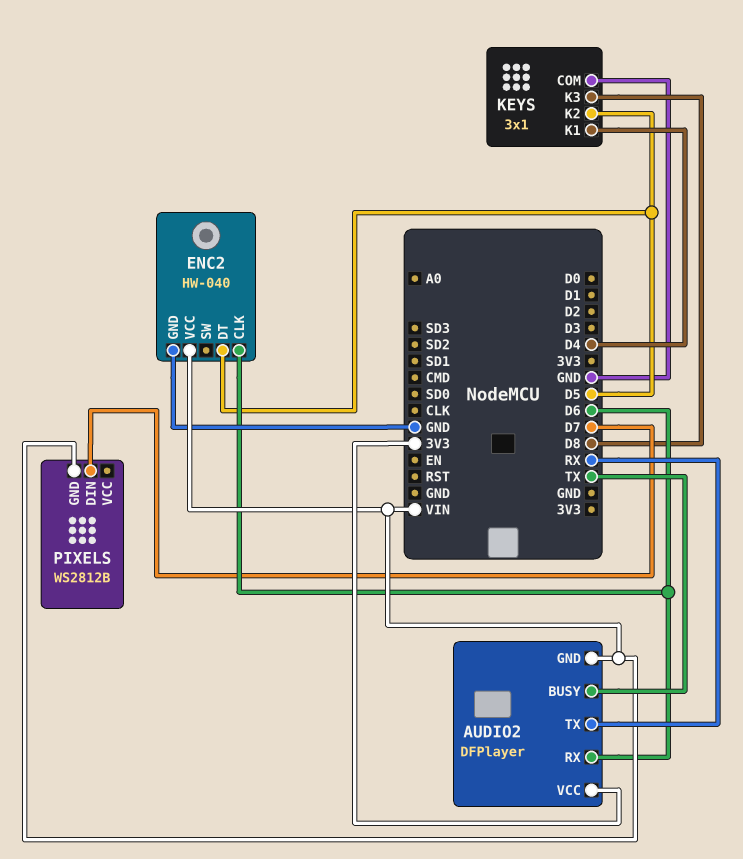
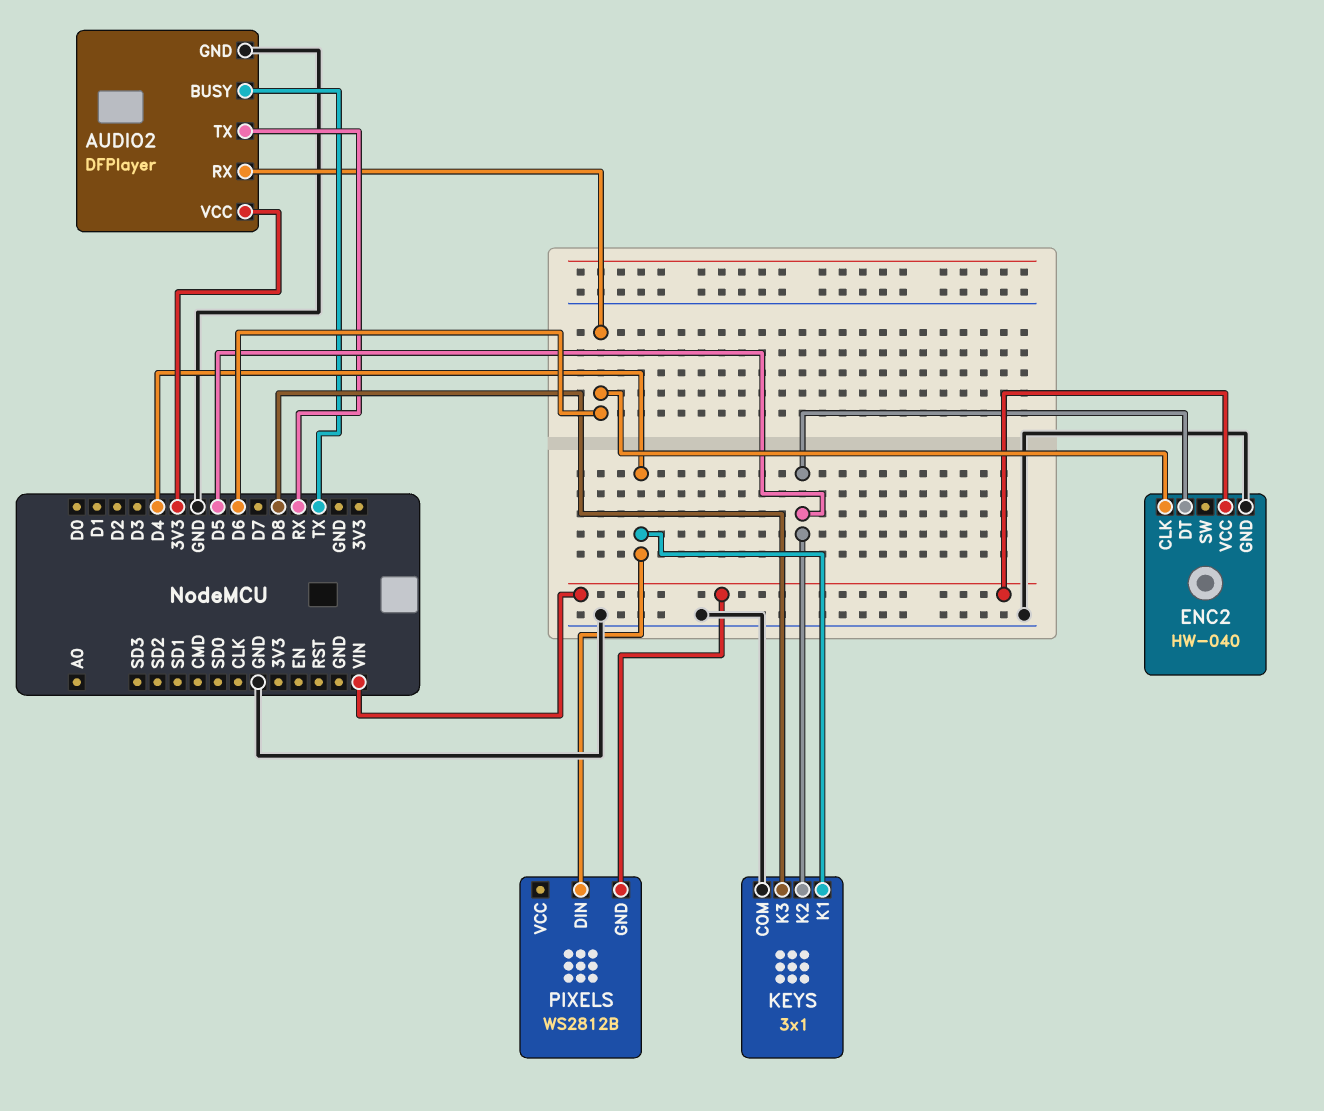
AUDIO2 pin GND: VIN -> GND
PIXELS pin DIN: D7 -> D4

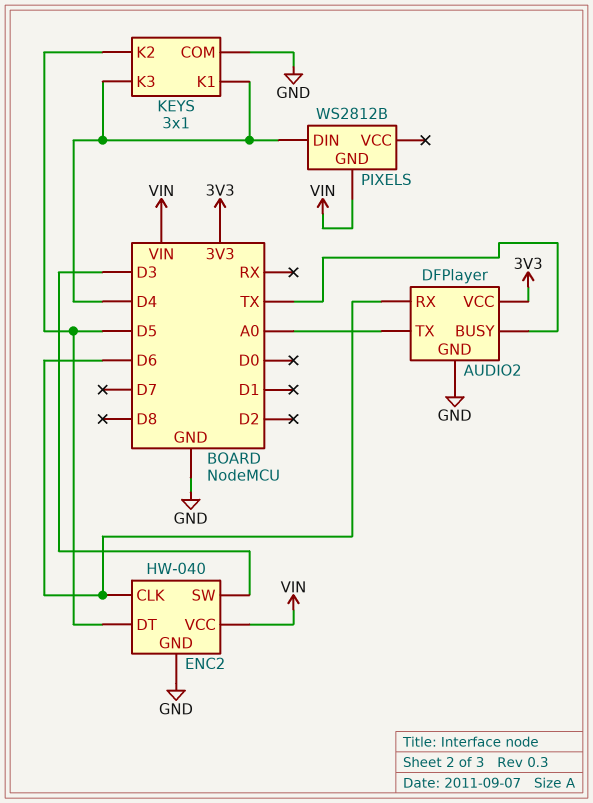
AUDIO2 pin TX: RX -> A0
ENC2 pin SW: none -> D3
KEYS pin K3: D8 -> D4

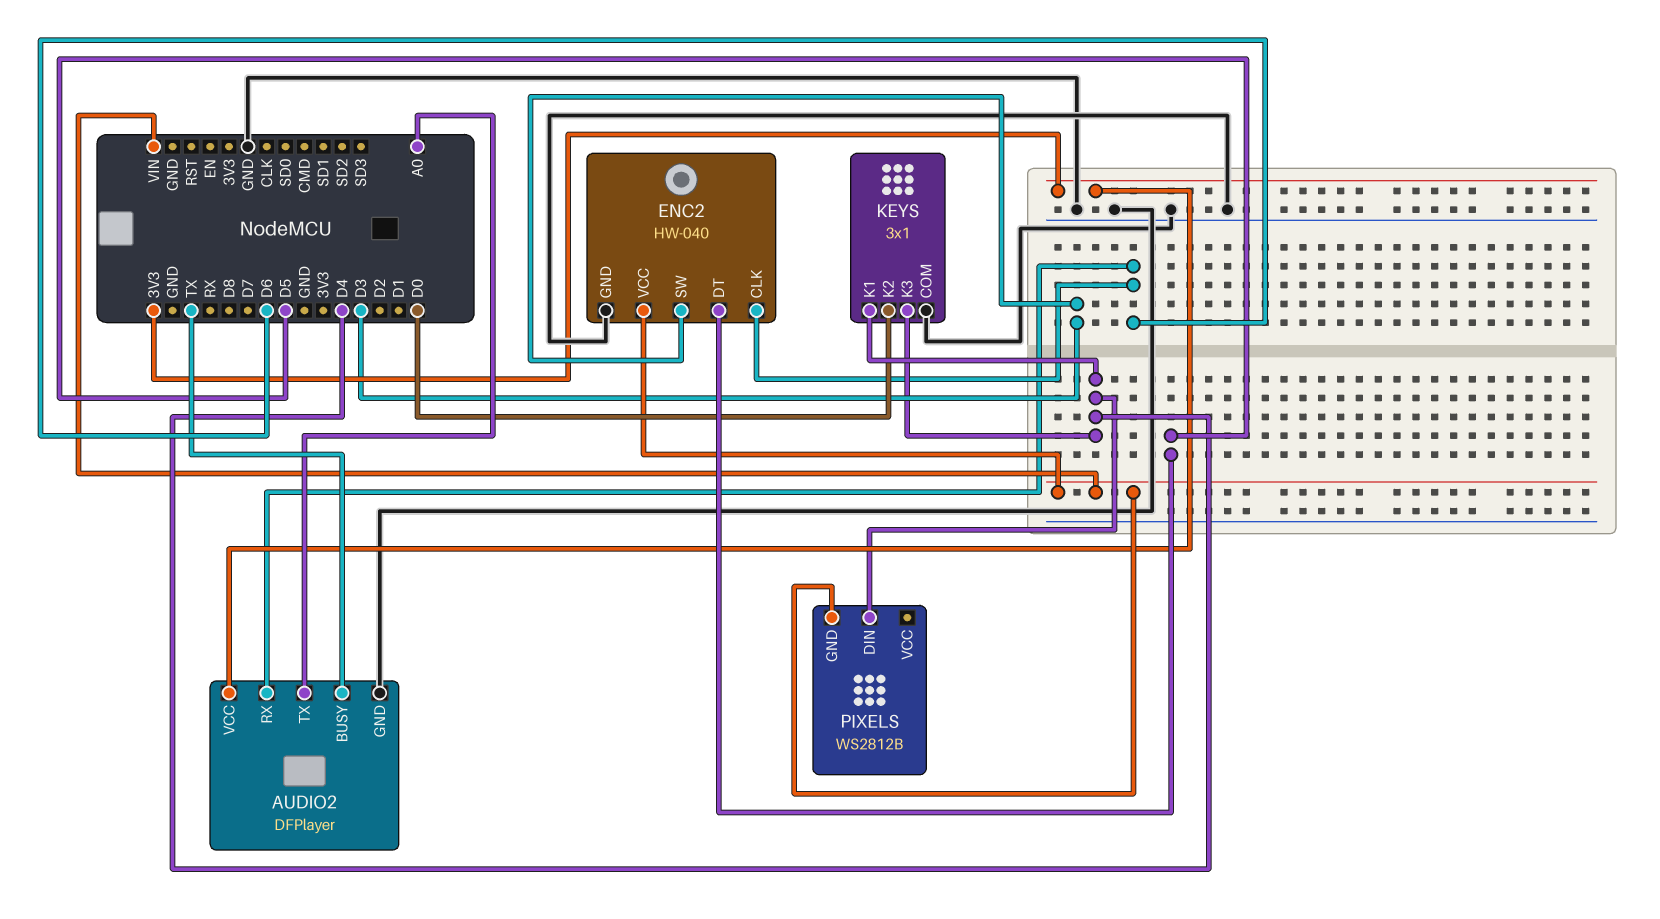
KEYS pin K2: D5 -> D0

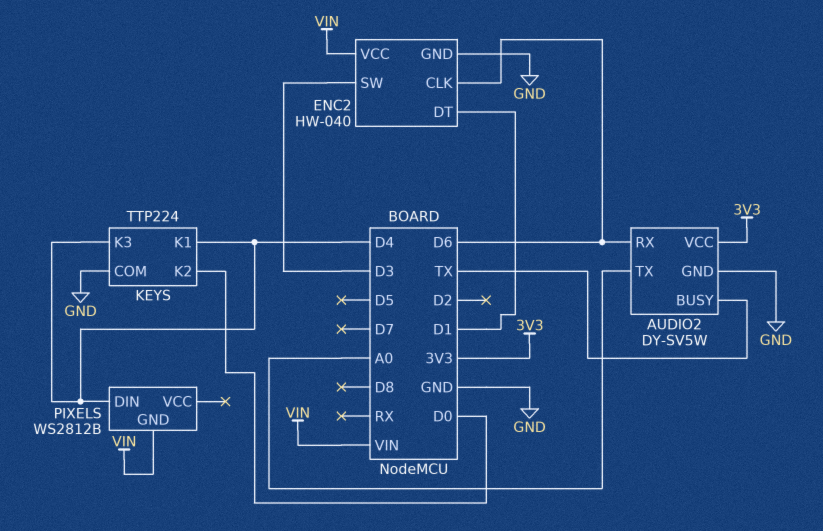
AUDIO2: DFPlayer -> DY-SV5W
ENC2 pin DT: D5 -> D1
KEYS: 3x1 -> TTP224

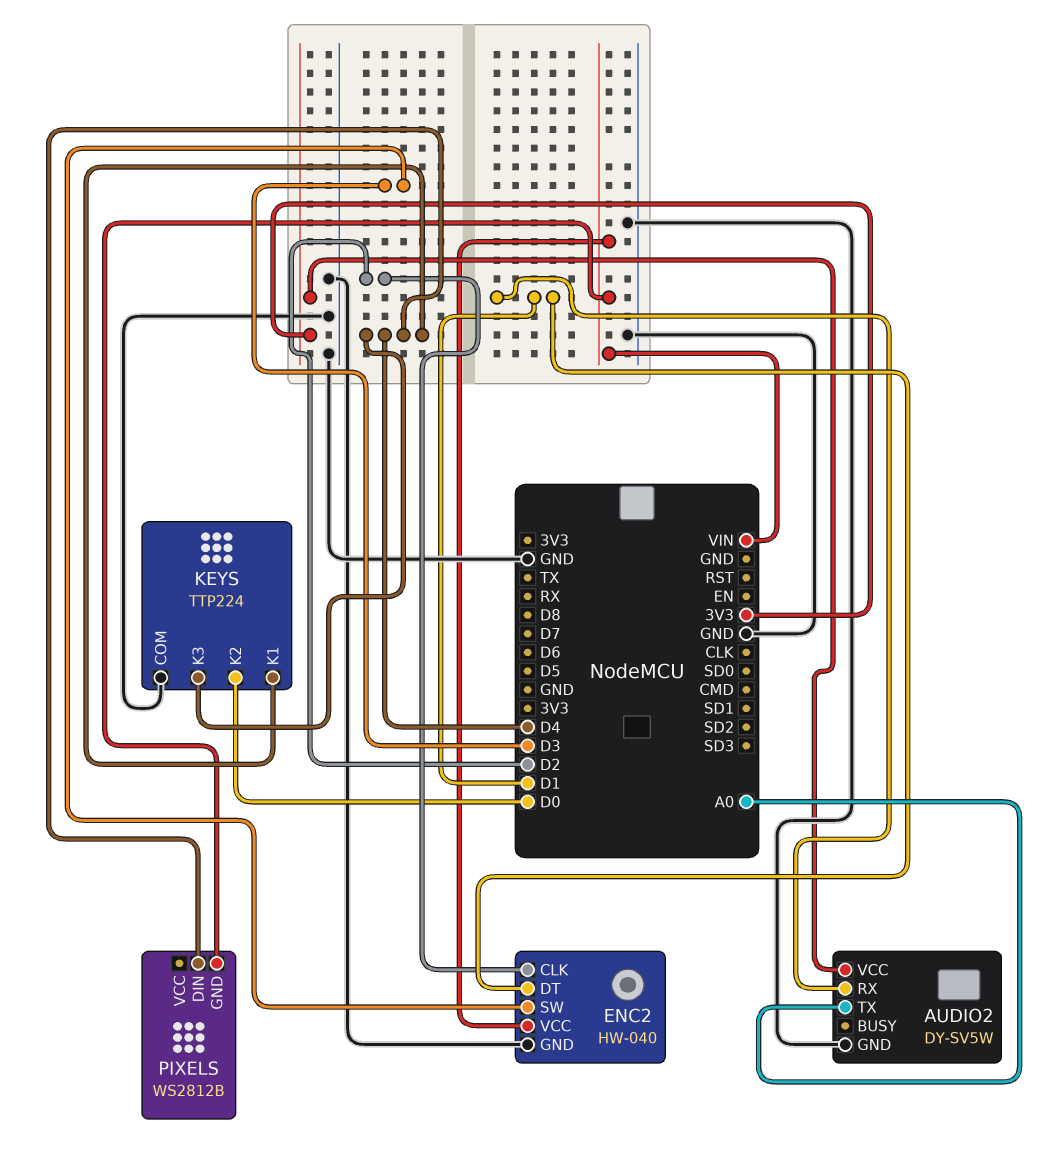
AUDIO2 pin BUSY: TX -> none
AUDIO2 pin RX: D6 -> D1
ENC2 pin CLK: D6 -> D2

